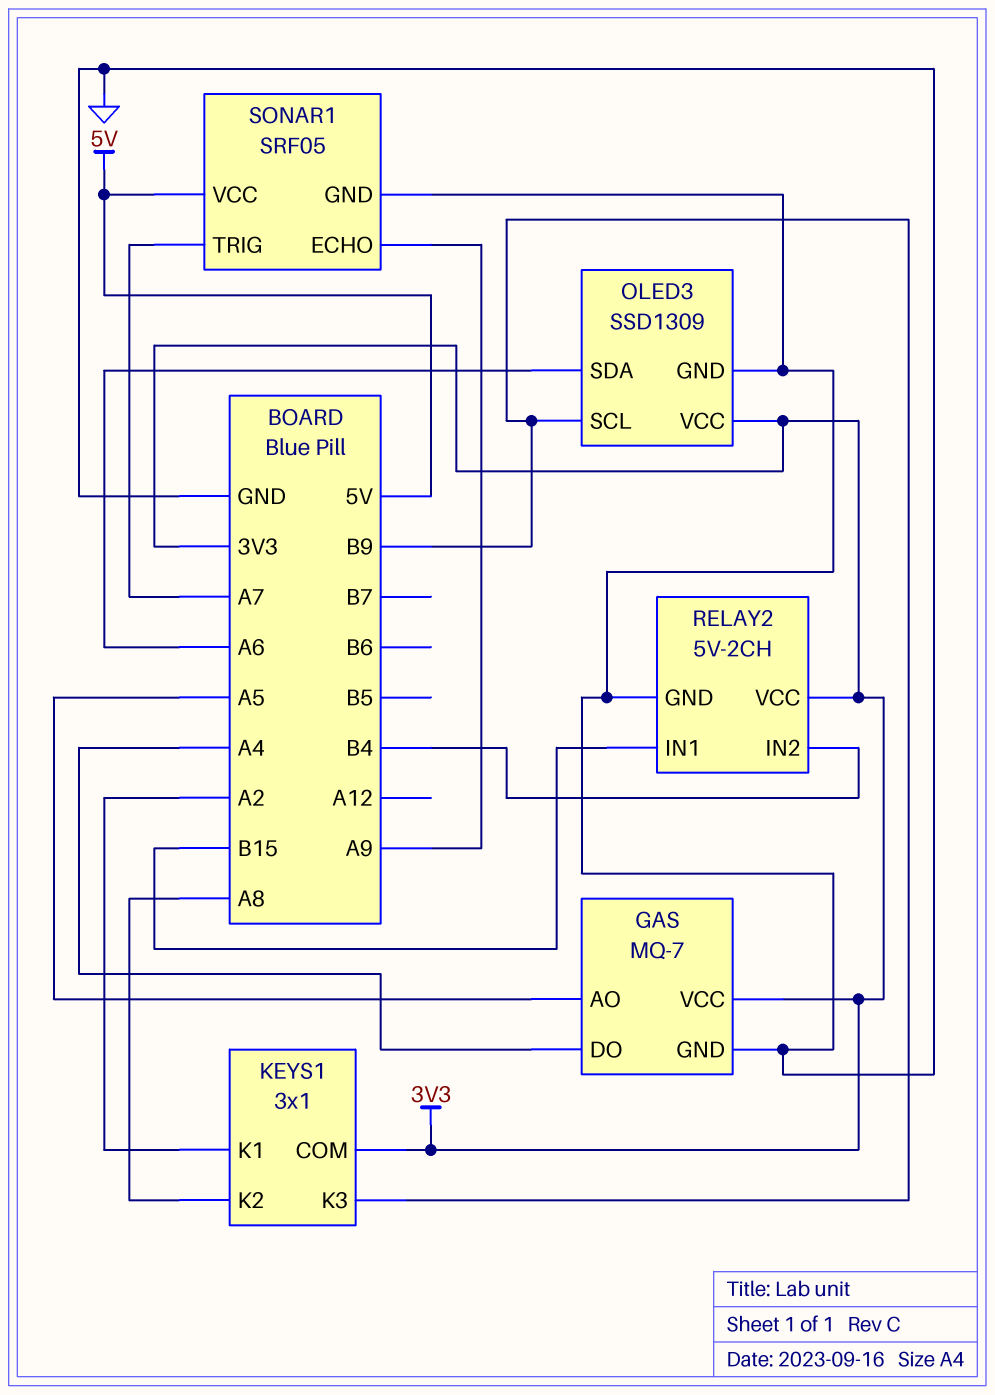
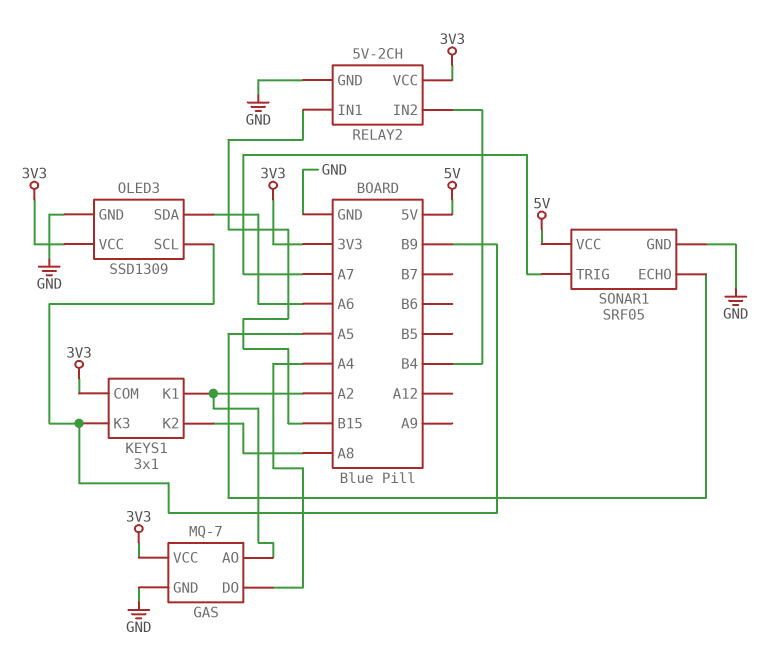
GAS pin AO: A5 -> A2
SONAR1 pin ECHO: A9 -> A5

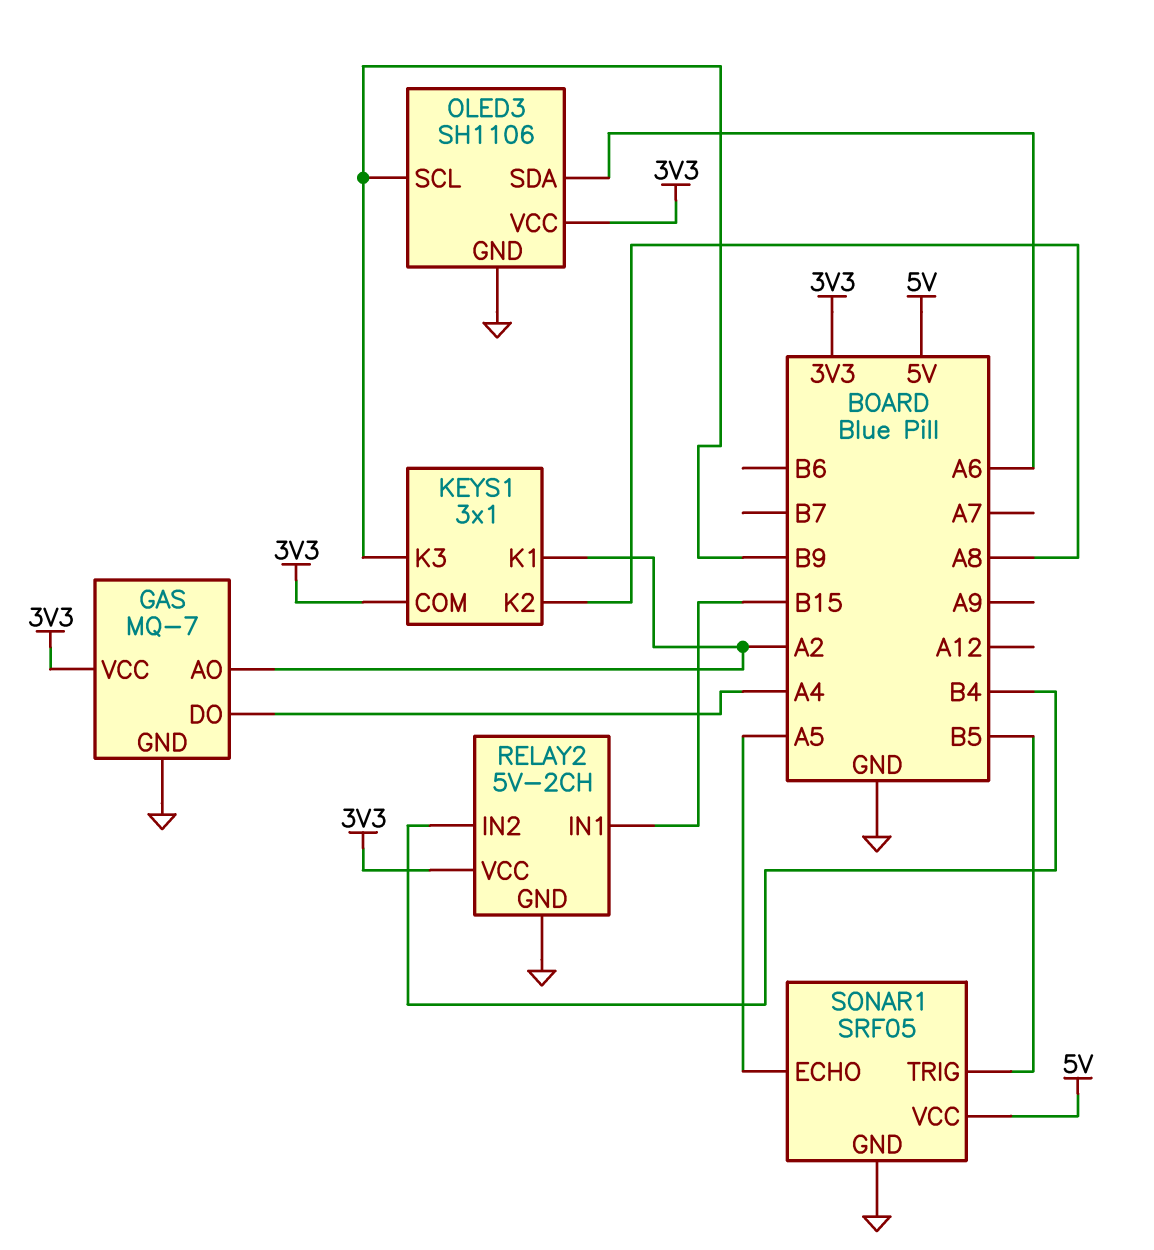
OLED3: SSD1309 -> SH1106
SONAR1 pin TRIG: A7 -> B5

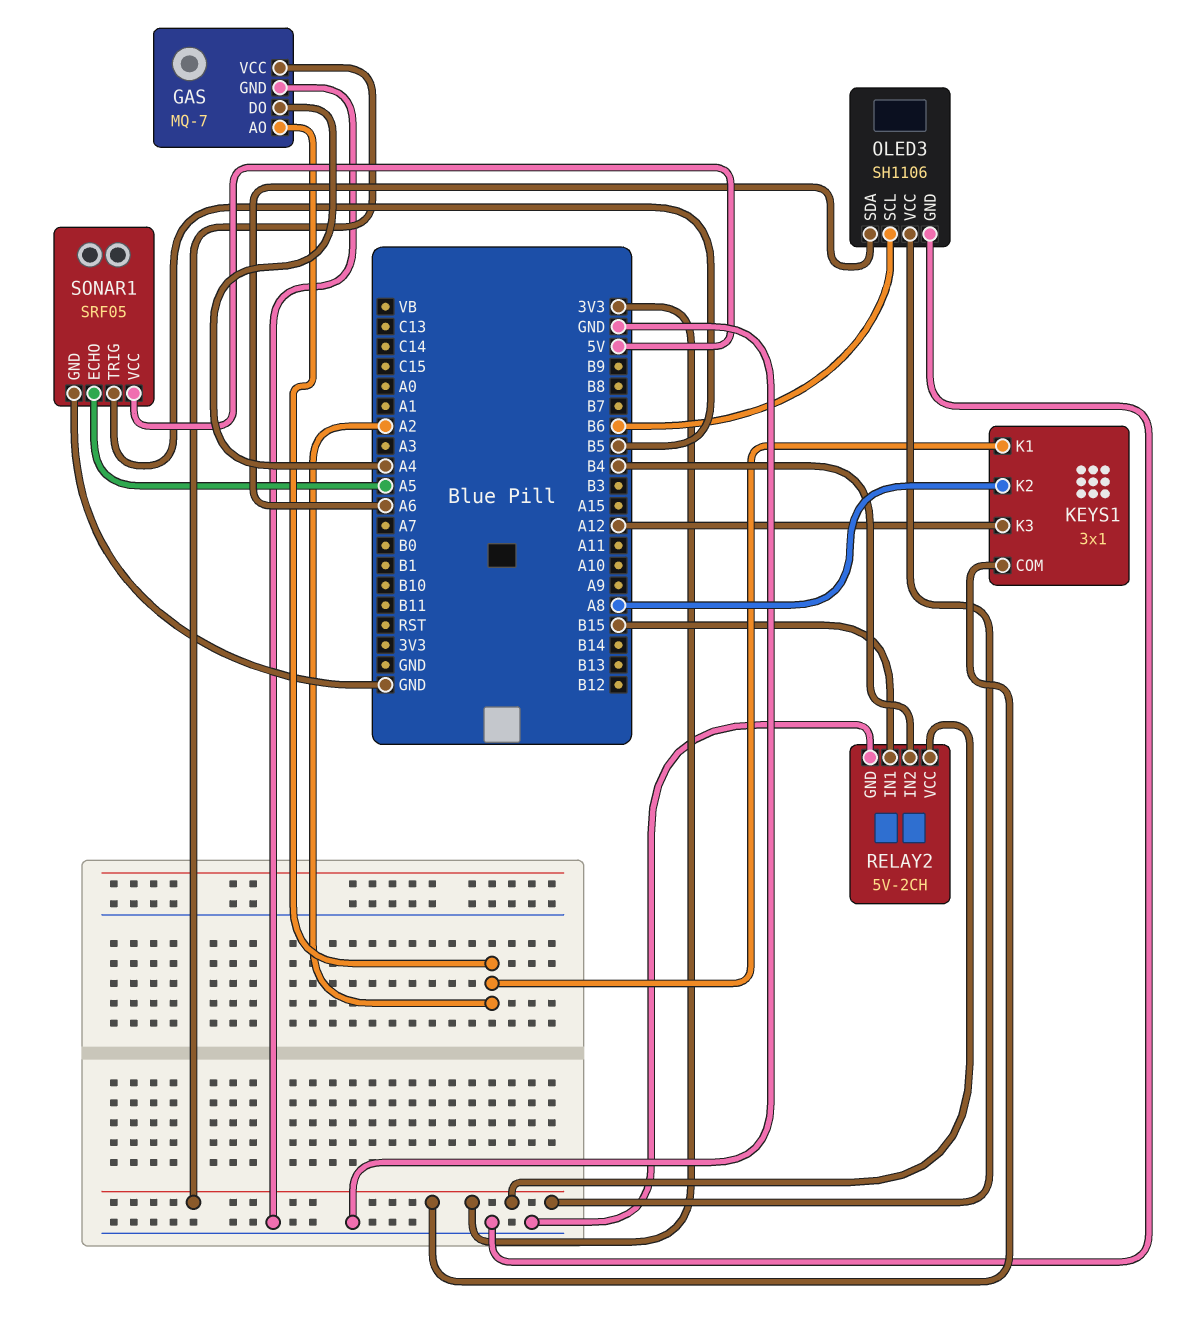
KEYS1 pin K3: B9 -> A12
OLED3 pin SCL: B9 -> B6

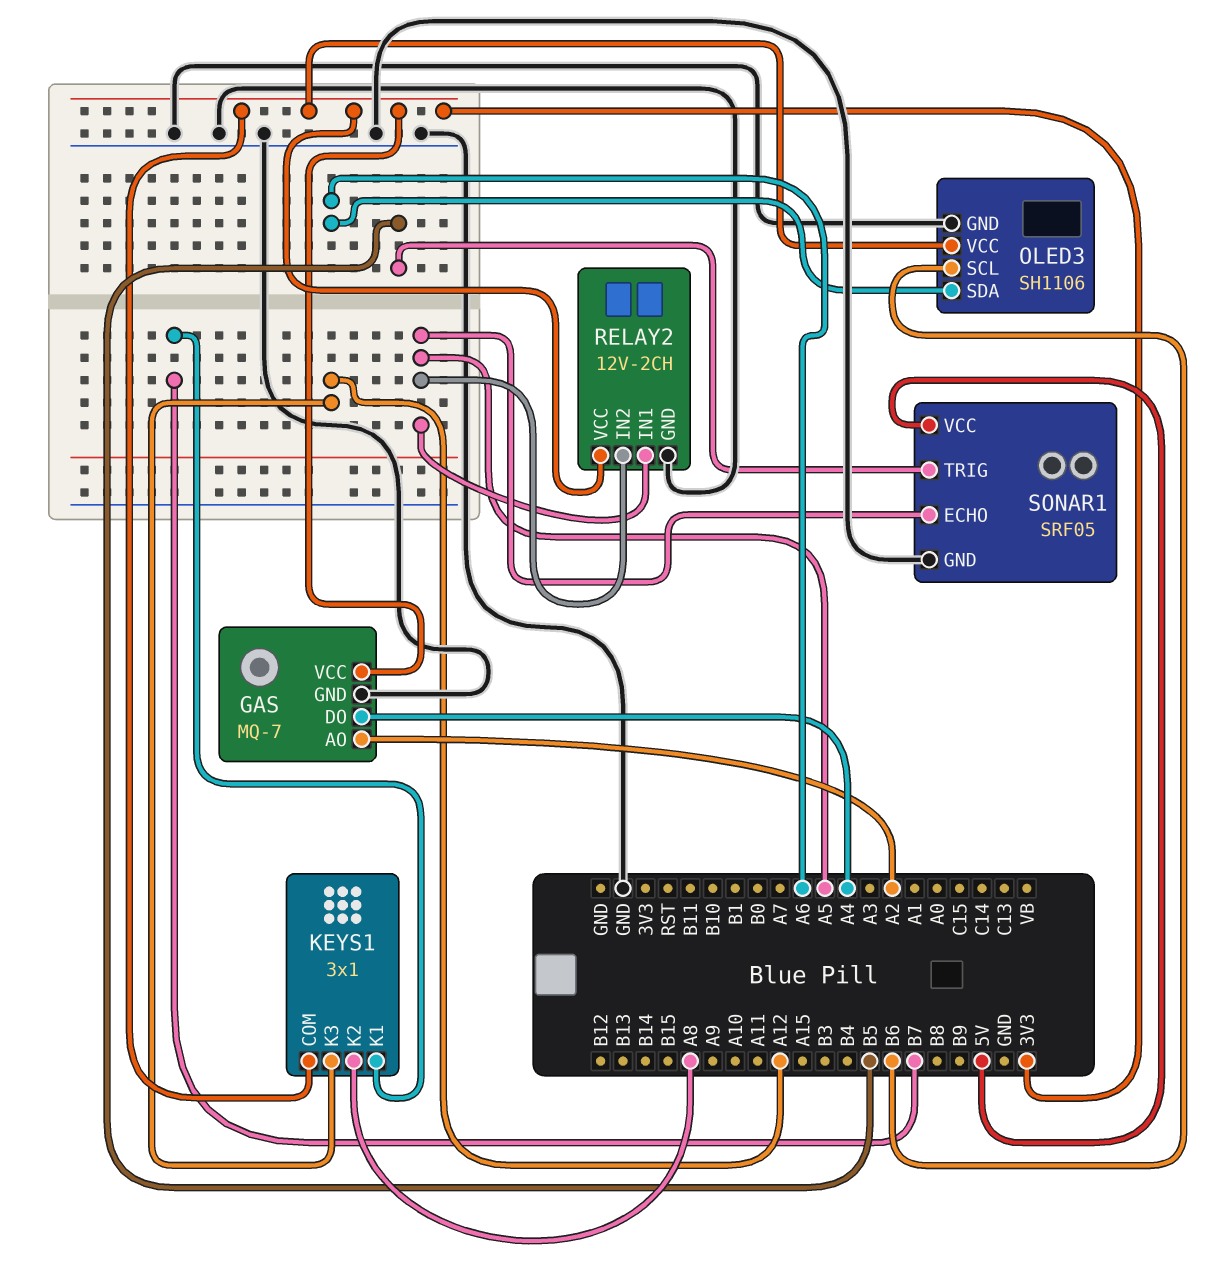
KEYS1 pin K1: A2 -> B7
RELAY2: 5V-2CH -> 12V-2CH
RELAY2 pin IN1: B15 -> A5
RELAY2 pin IN2: B4 -> A5

